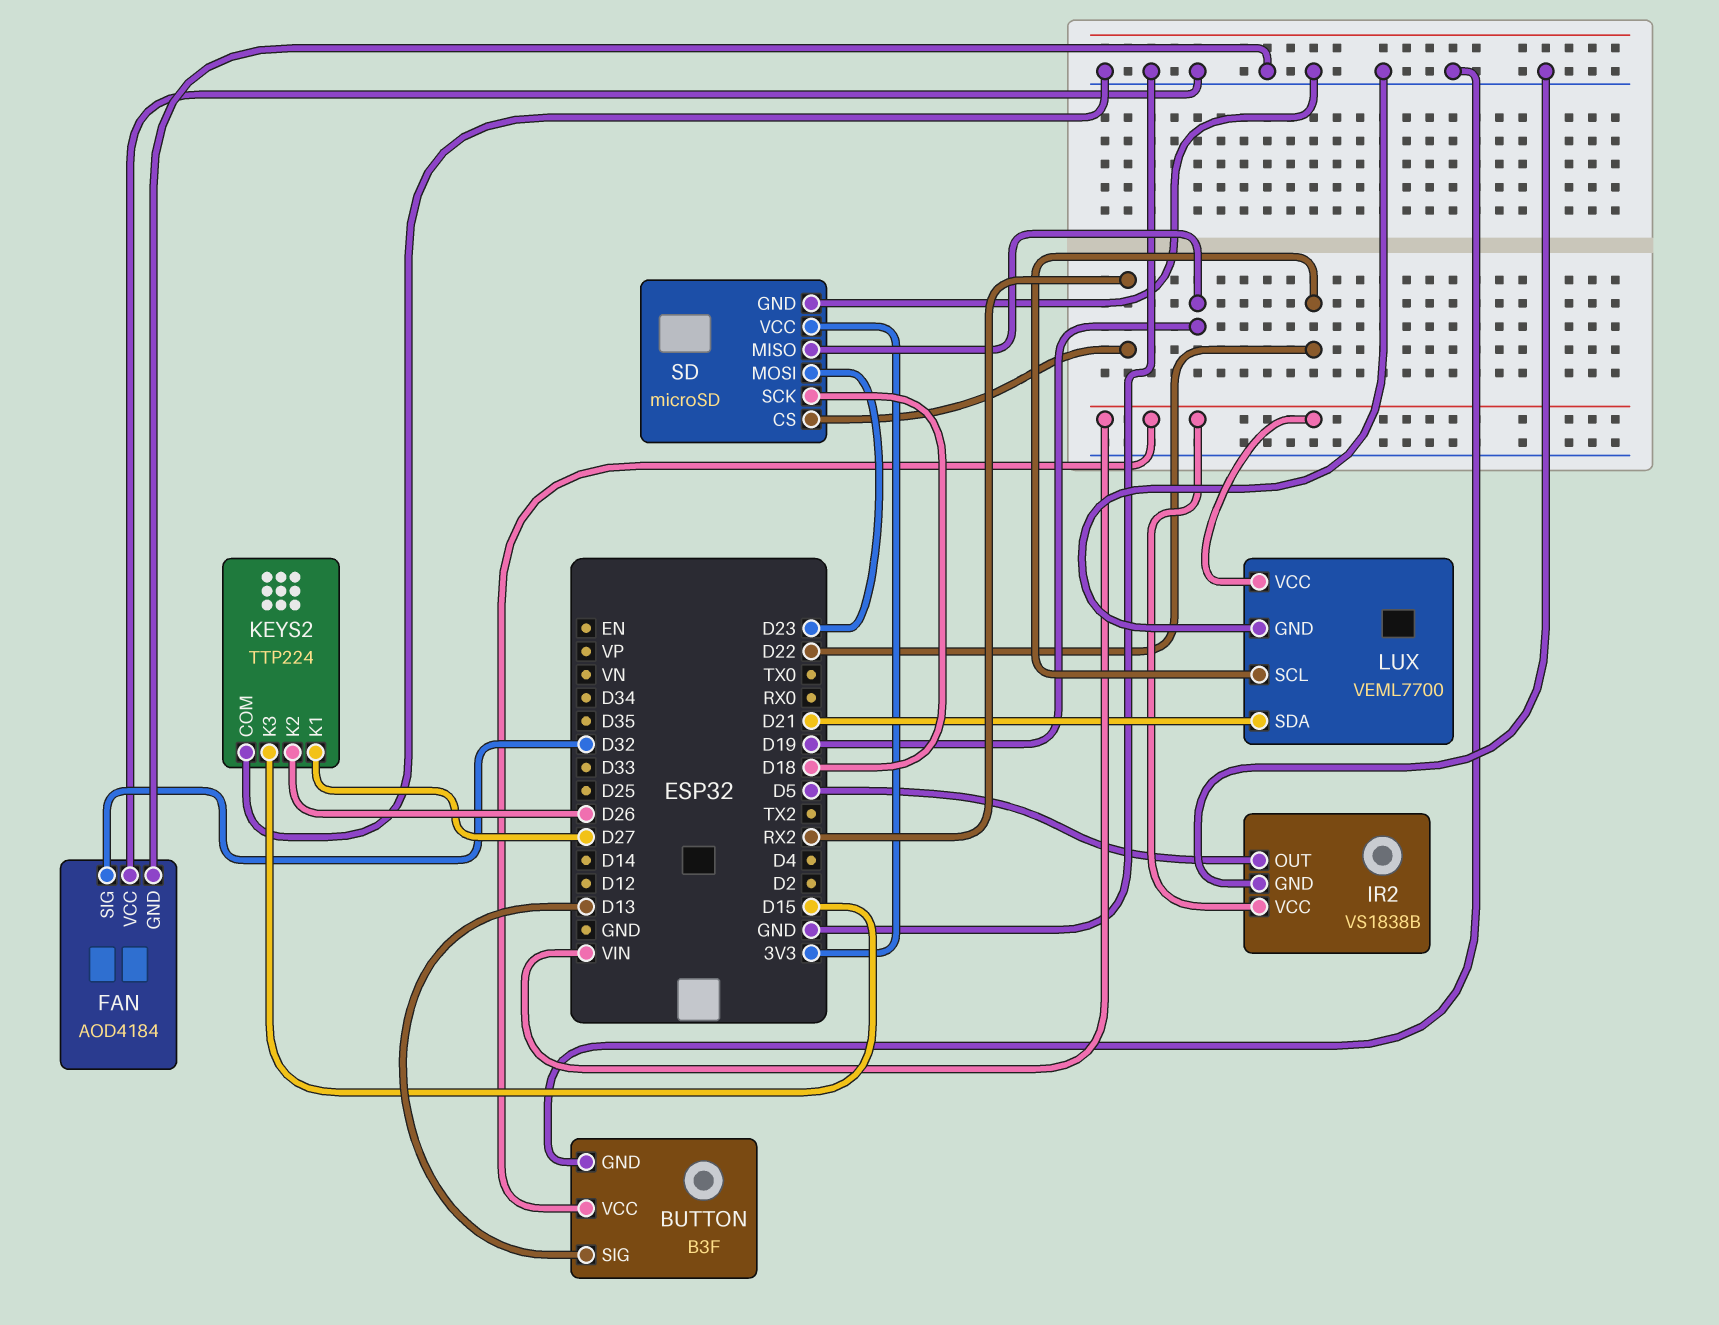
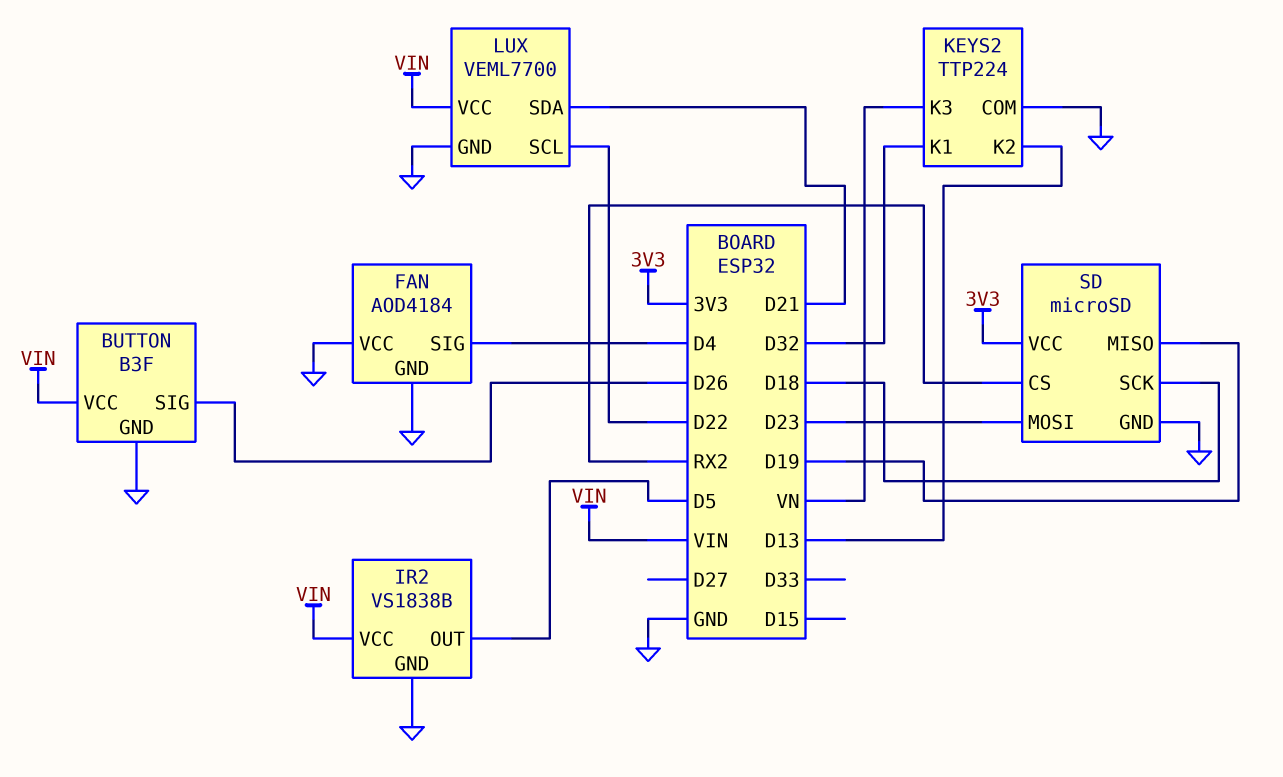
BUTTON pin SIG: D13 -> D26
FAN pin SIG: D32 -> D4
KEYS2 pin K1: D27 -> D32
KEYS2 pin K2: D26 -> D13
KEYS2 pin K3: D15 -> VN

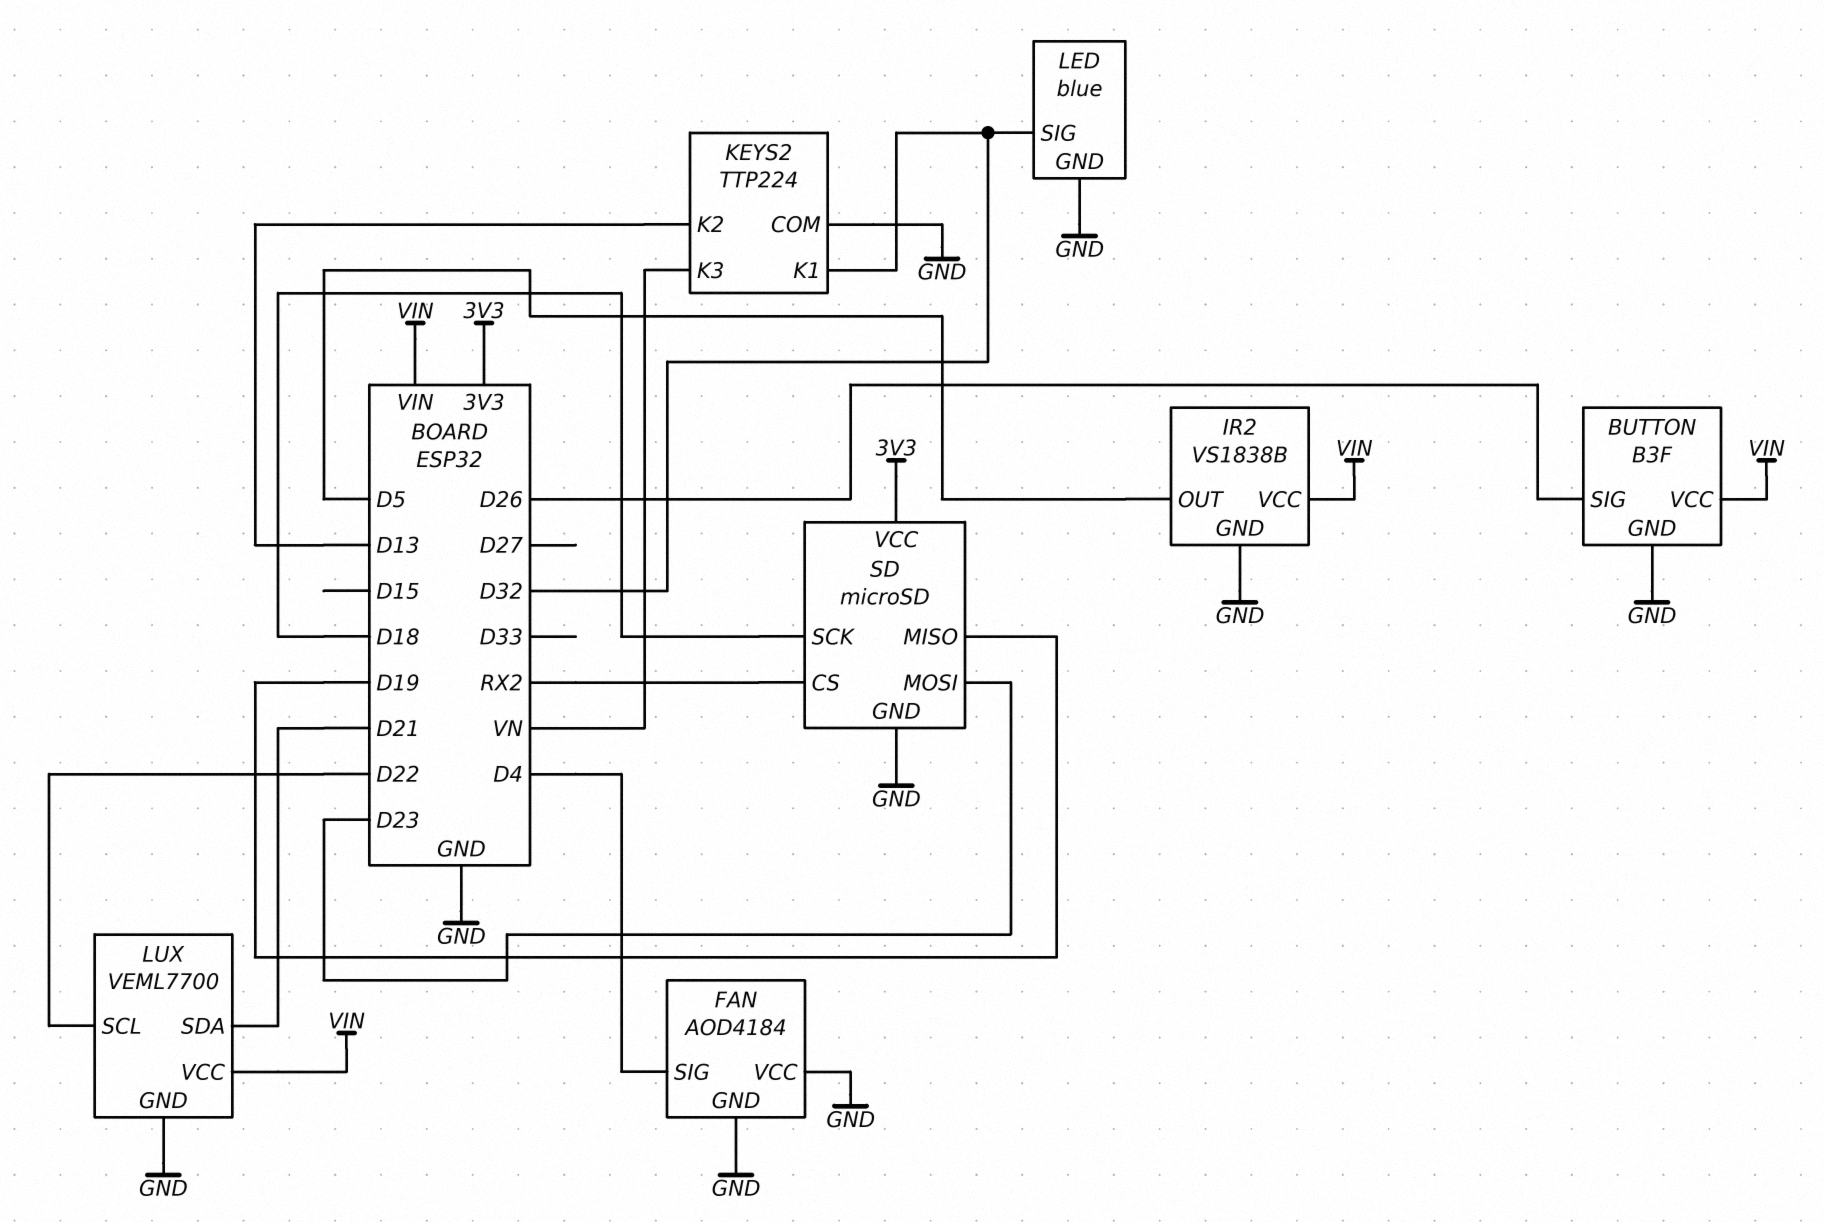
LED: none -> blue
LED pin GND: none -> GND
LED pin SIG: none -> D32

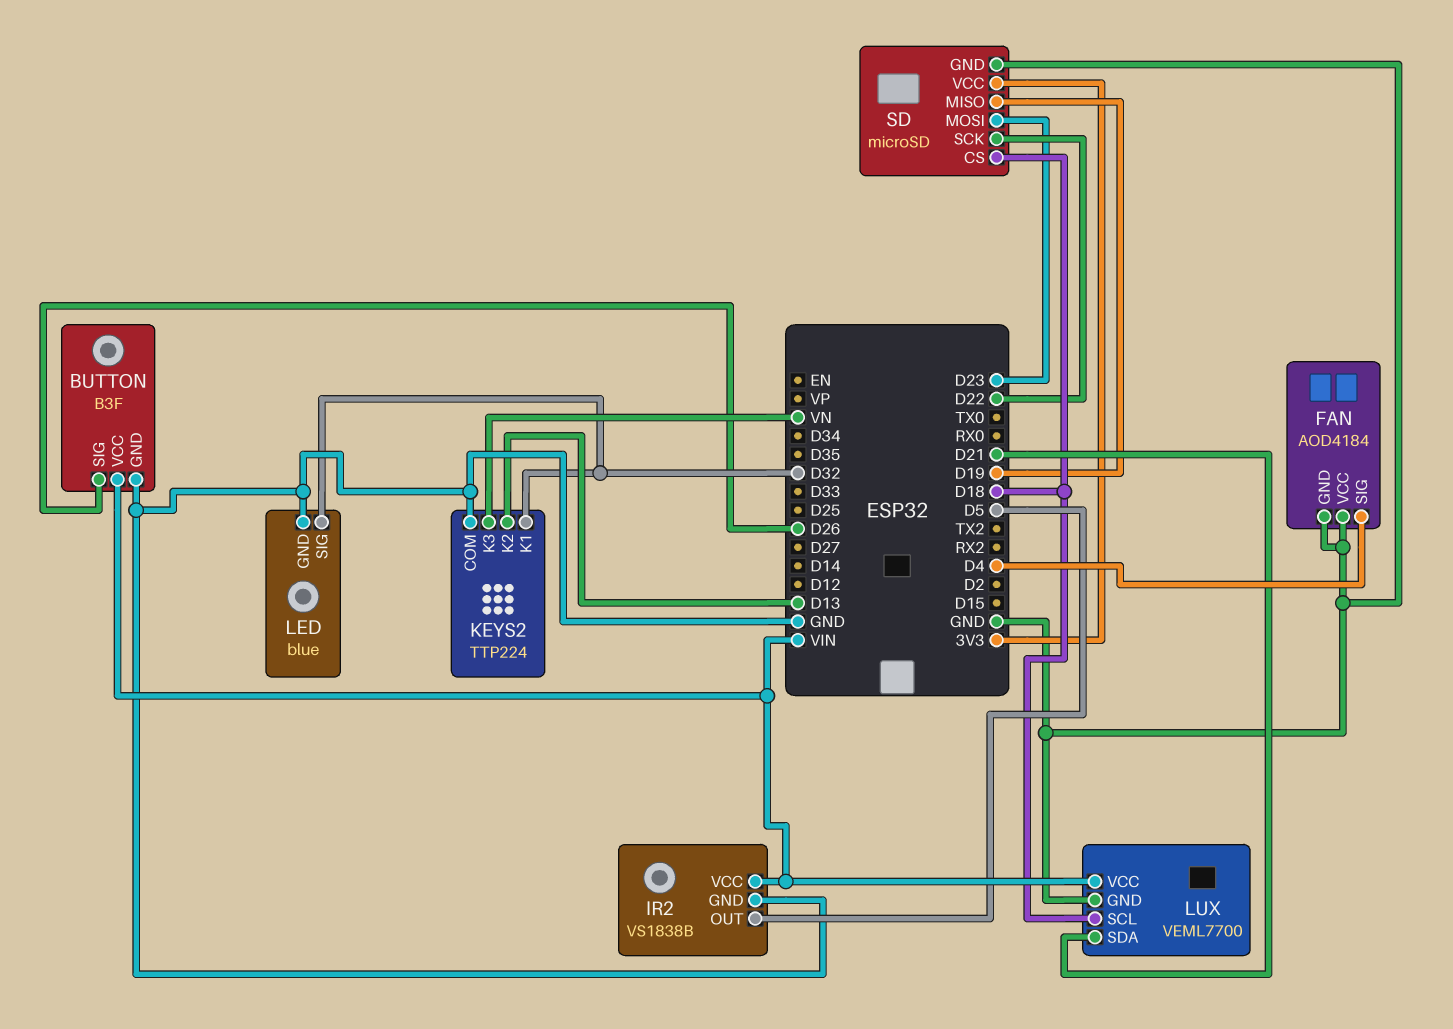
LUX pin SCL: D22 -> D18
SD pin CS: RX2 -> D18
SD pin SCK: D18 -> D22

